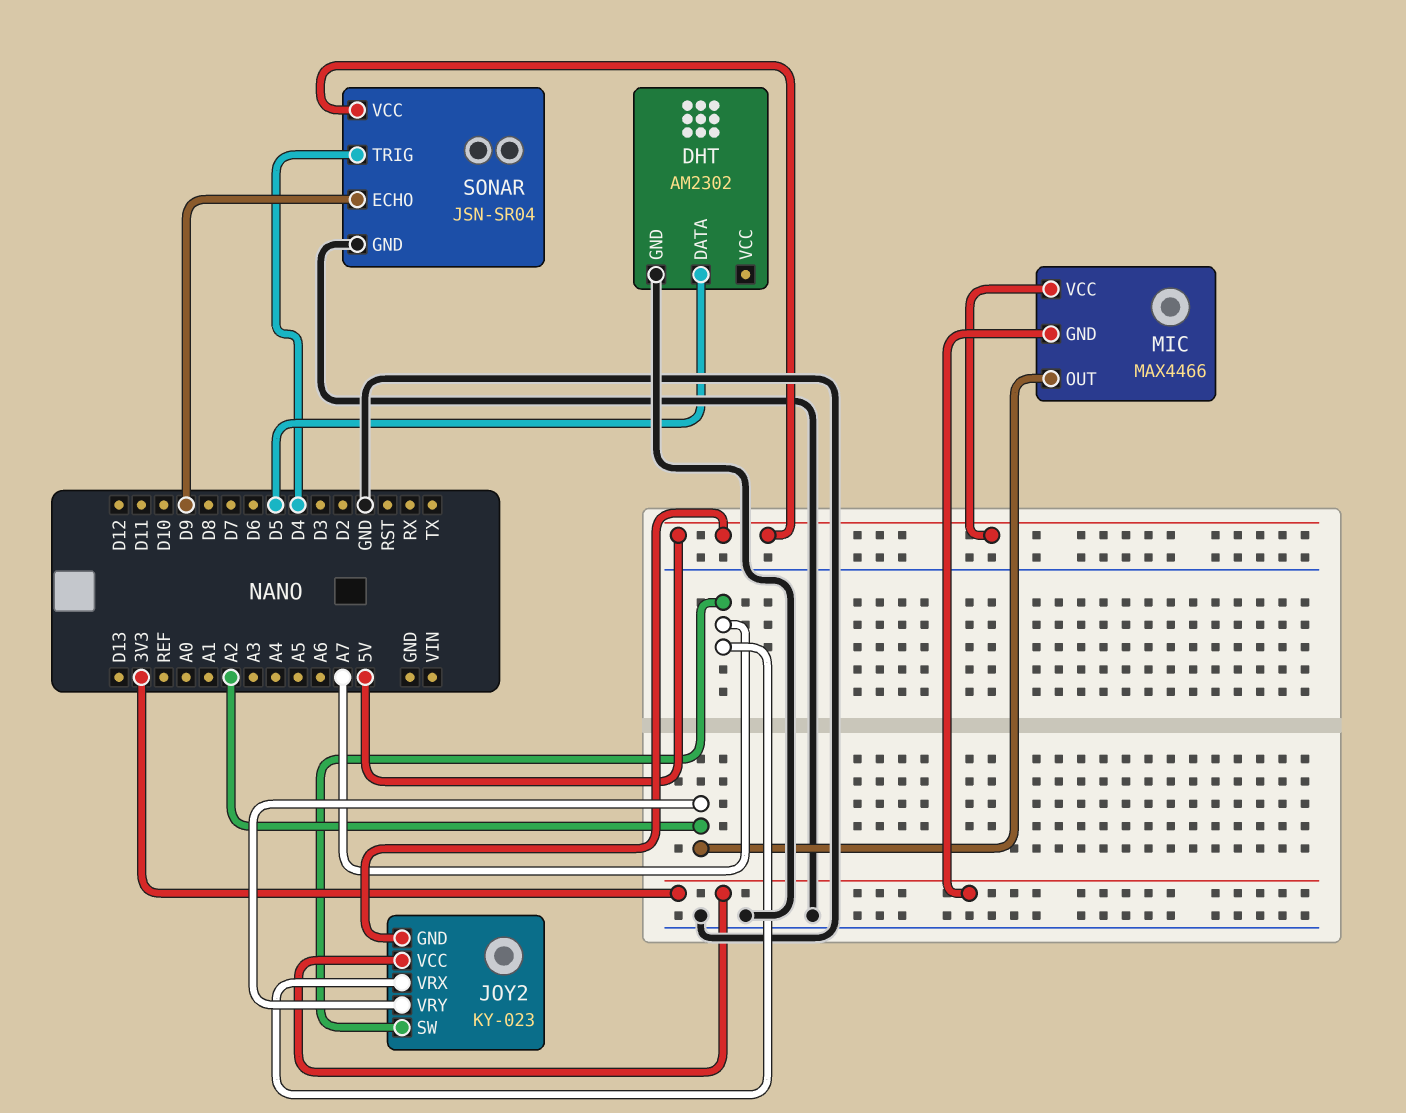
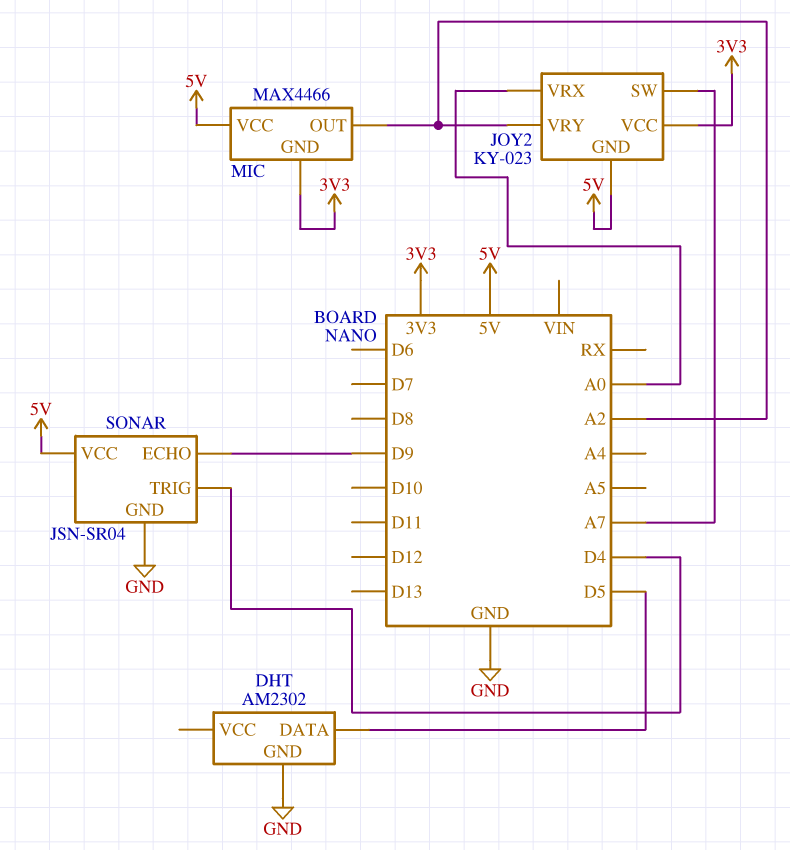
JOY2 pin VRX: A7 -> A0

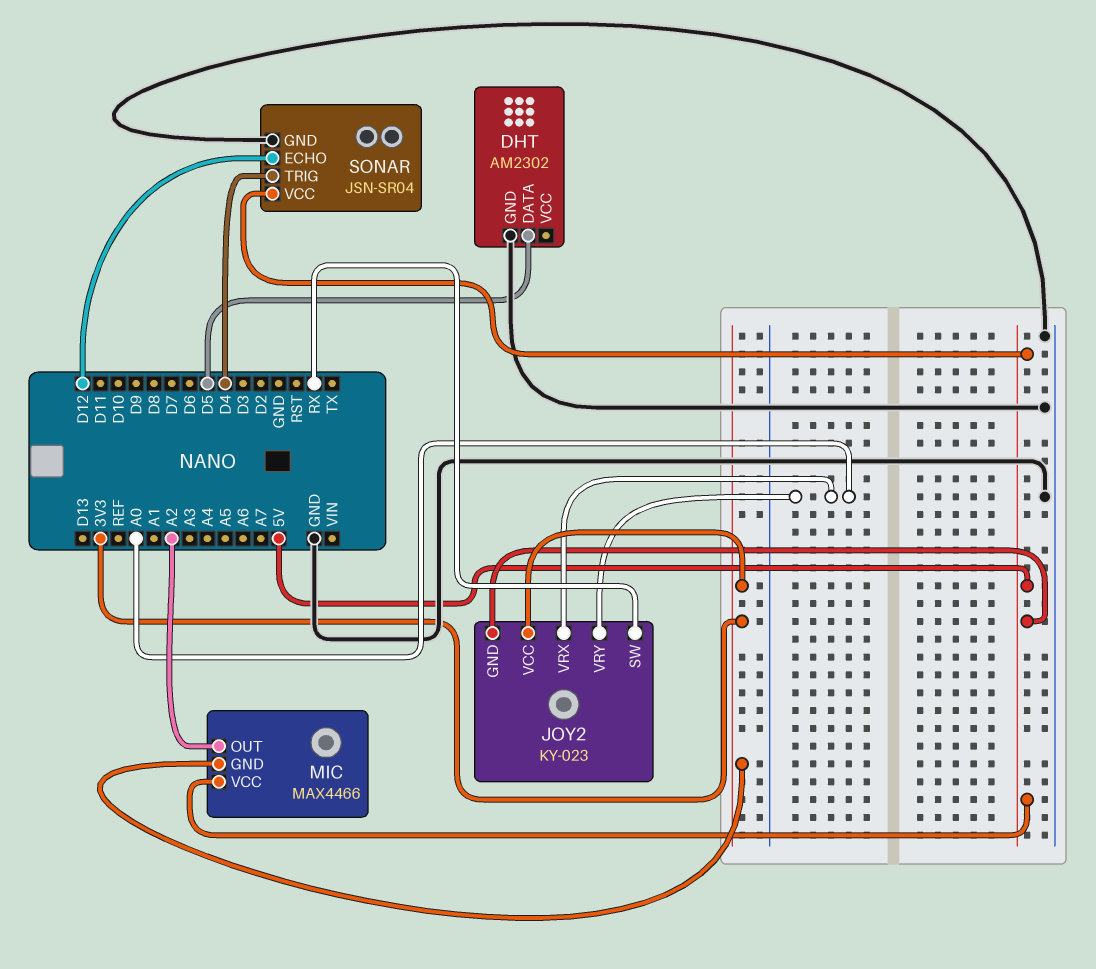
JOY2 pin SW: A7 -> RX
JOY2 pin VRY: A2 -> A0
SONAR pin ECHO: D9 -> D12

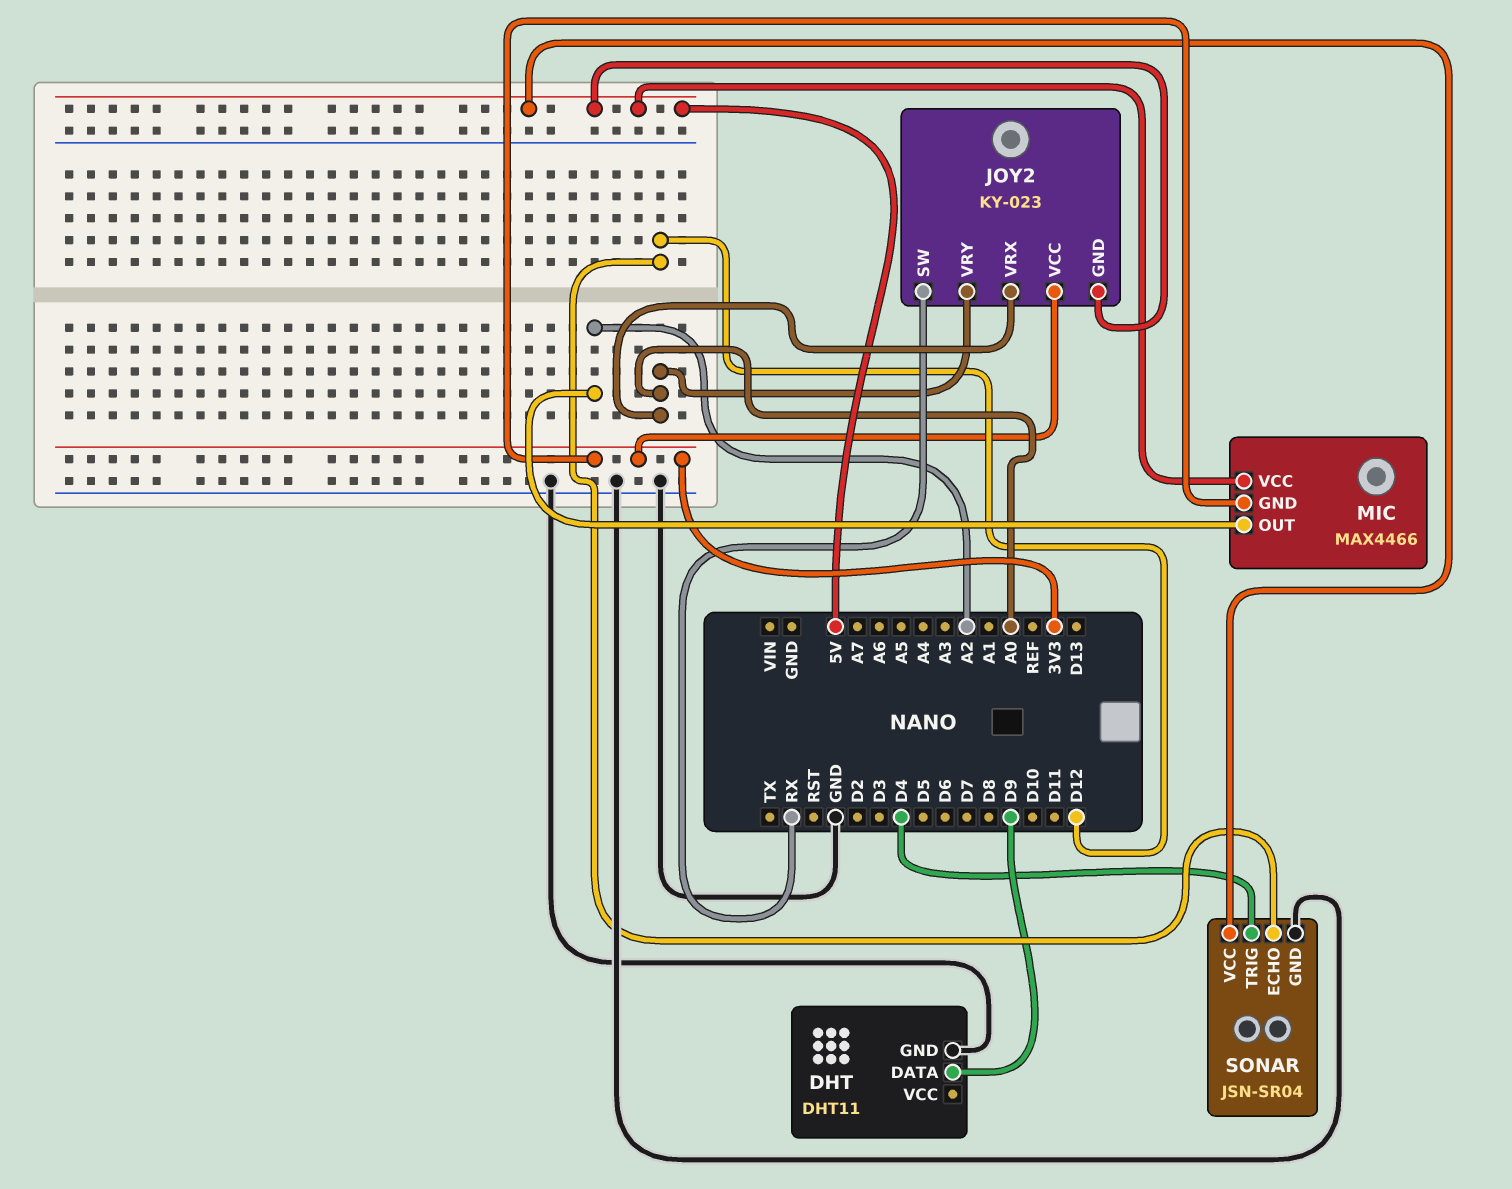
DHT: AM2302 -> DHT11
DHT pin DATA: D5 -> D9

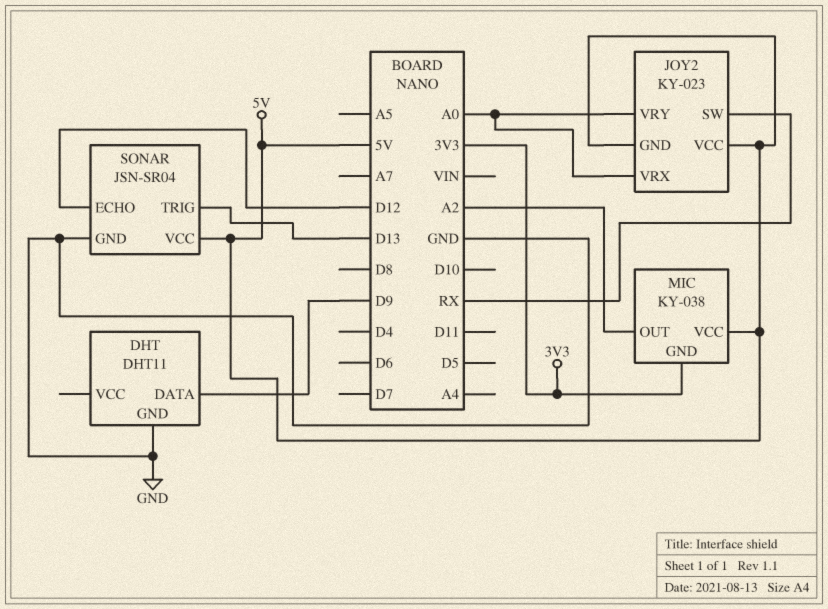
JOY2 pin VCC: 3V3 -> 5V
MIC: MAX4466 -> KY-038
SONAR pin TRIG: D4 -> D13

